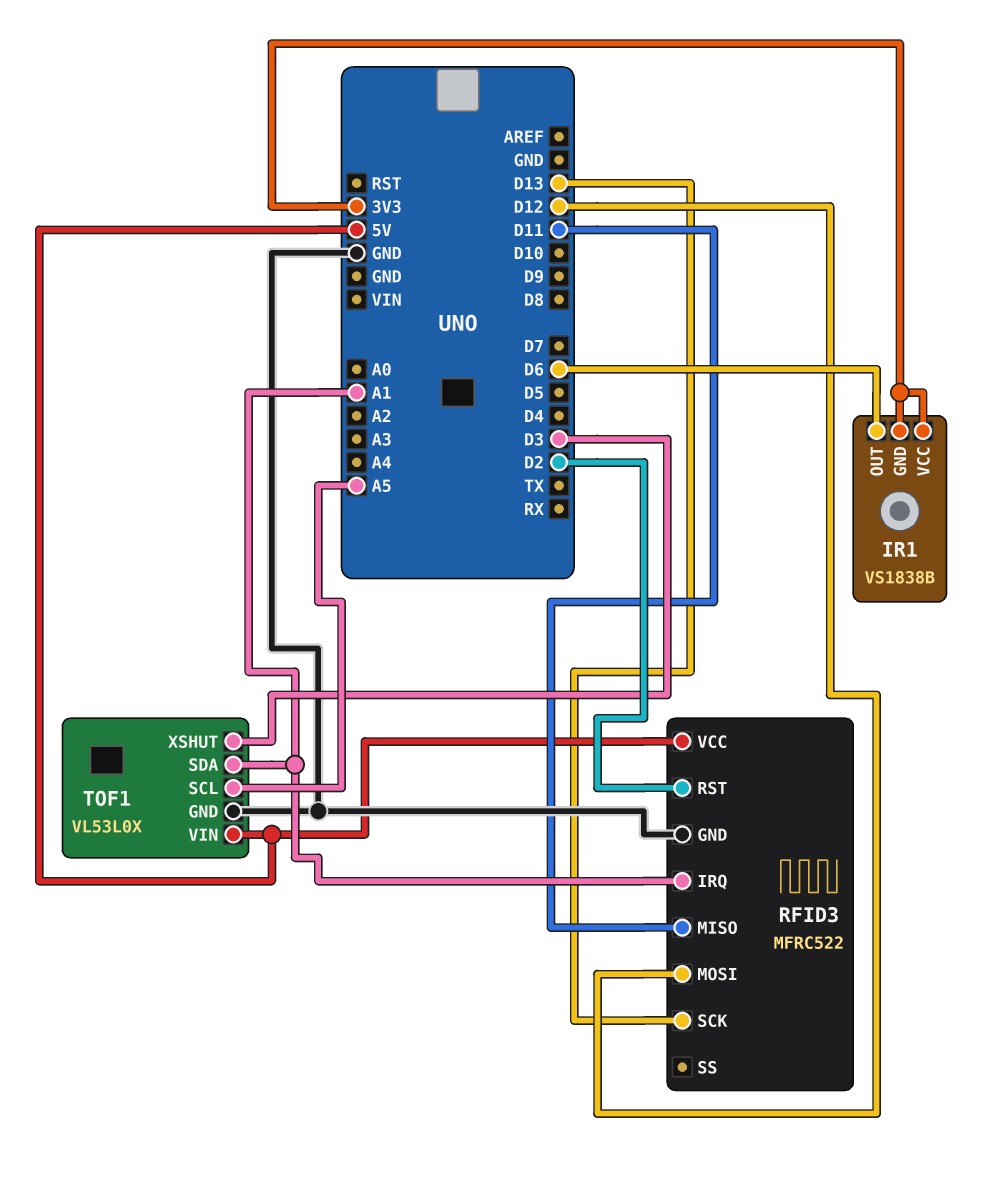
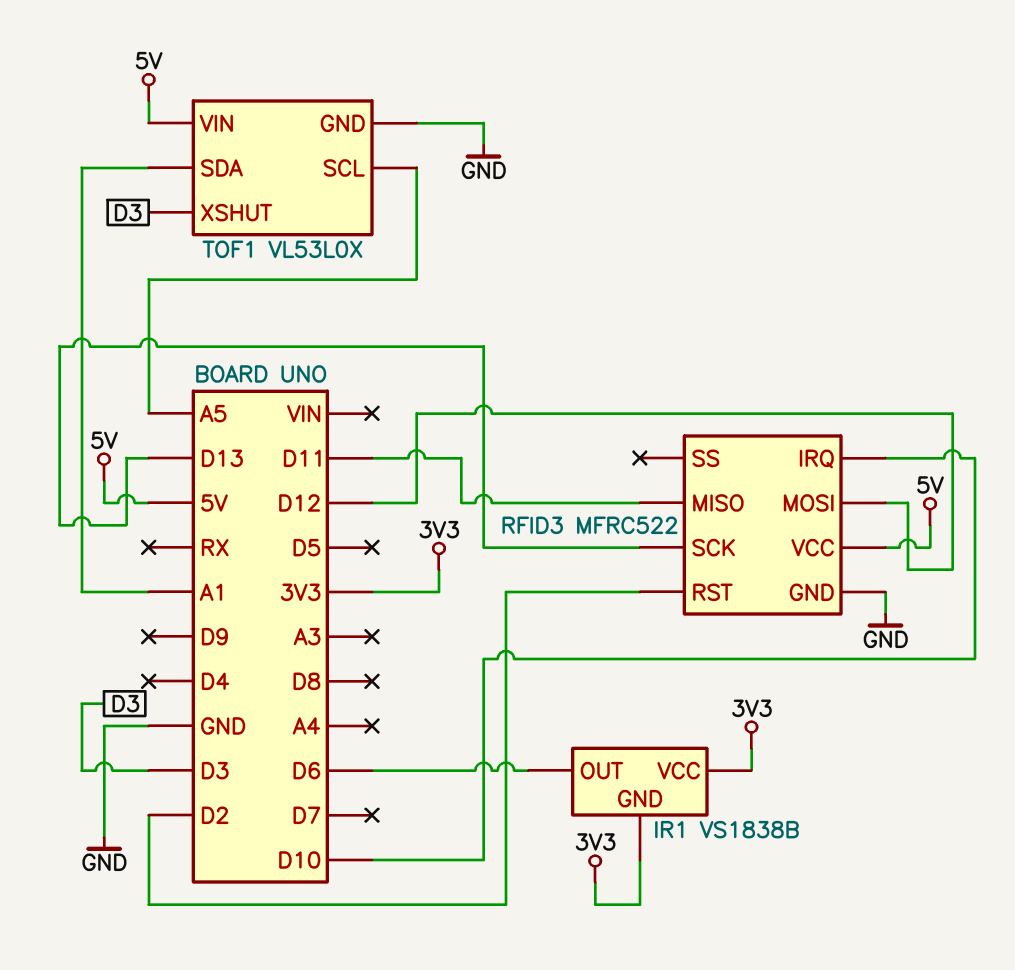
RFID3 pin IRQ: A1 -> D10

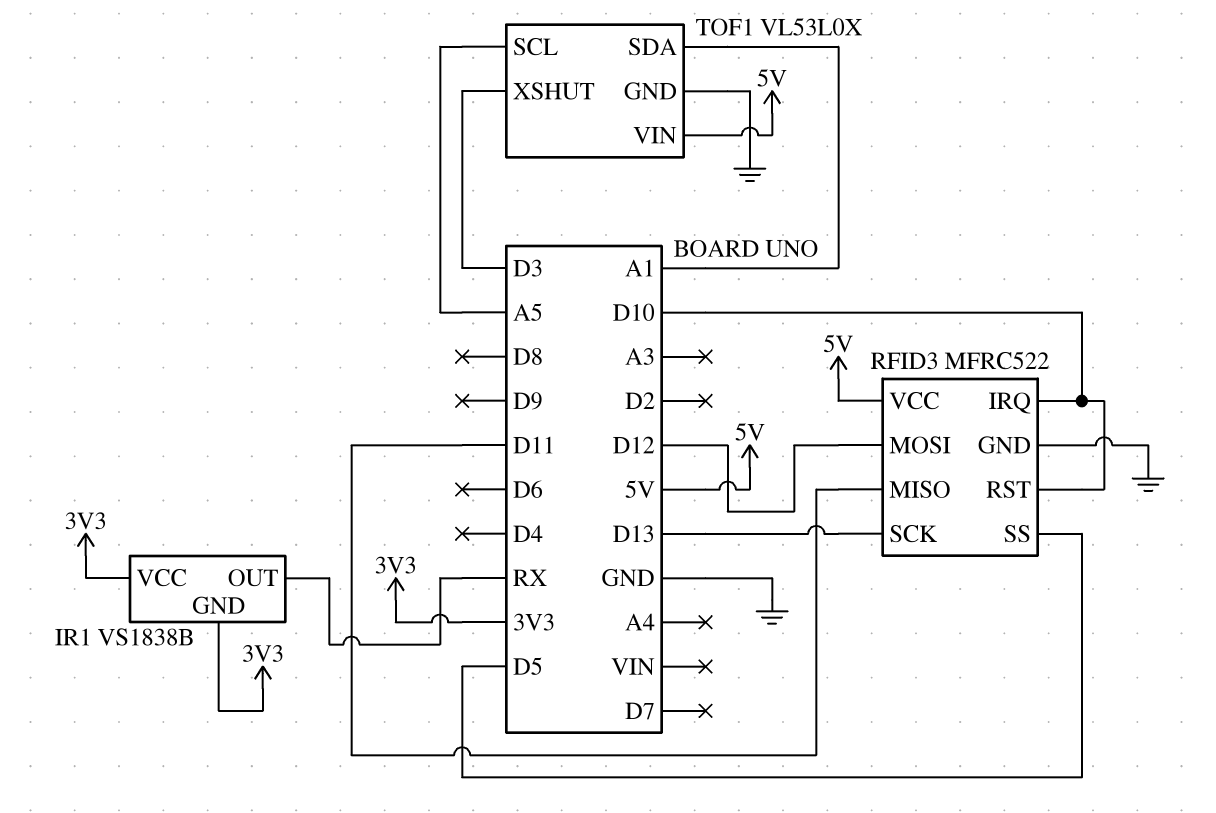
IR1 pin OUT: D6 -> RX
RFID3 pin RST: D2 -> D10
RFID3 pin SS: none -> D5

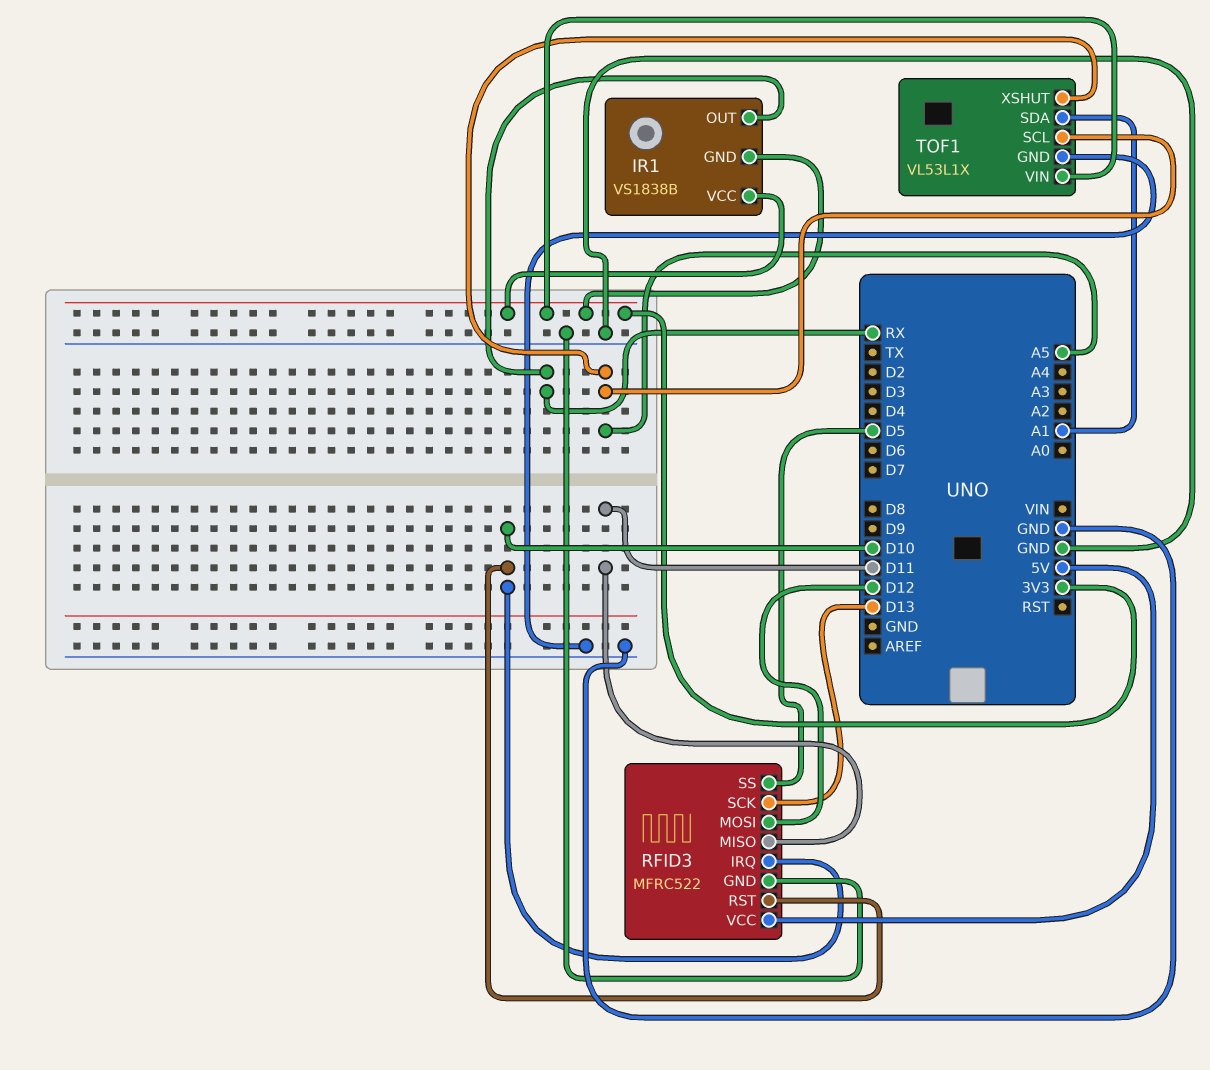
TOF1: VL53L0X -> VL53L1X
TOF1 pin VIN: 5V -> 3V3
TOF1 pin XSHUT: D3 -> A5

